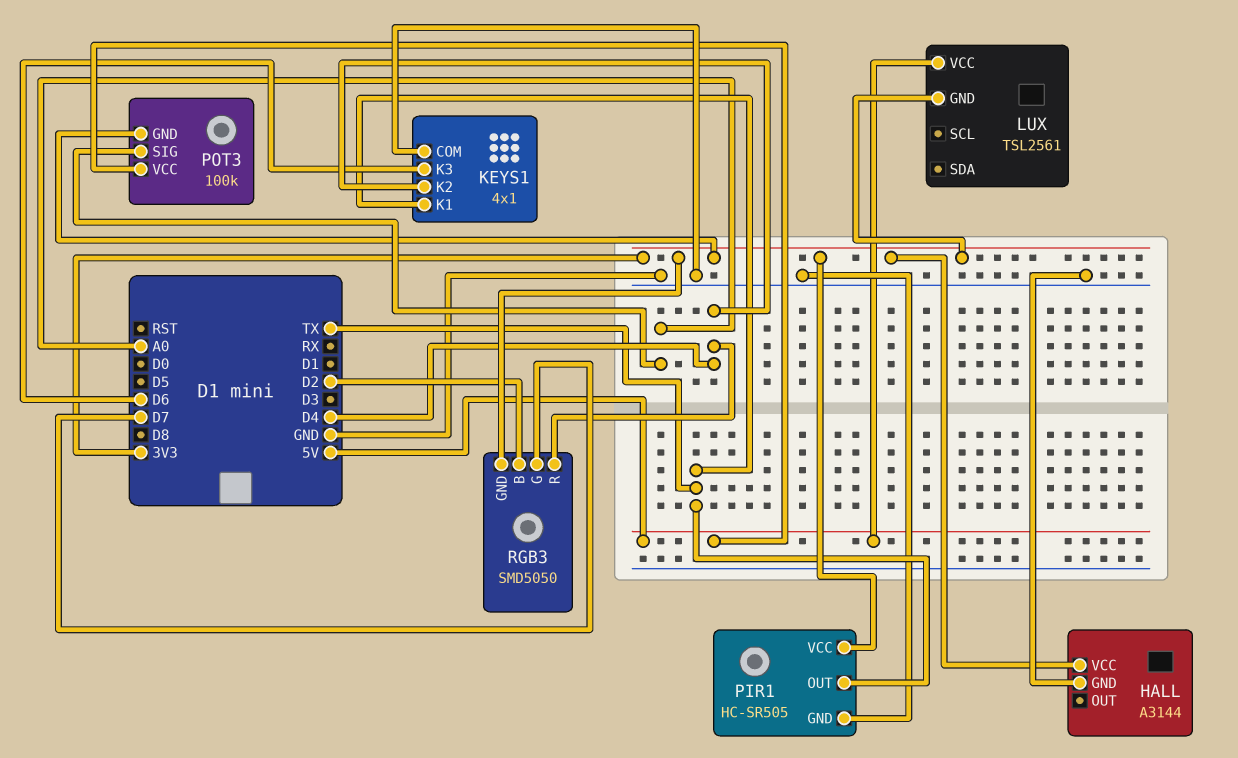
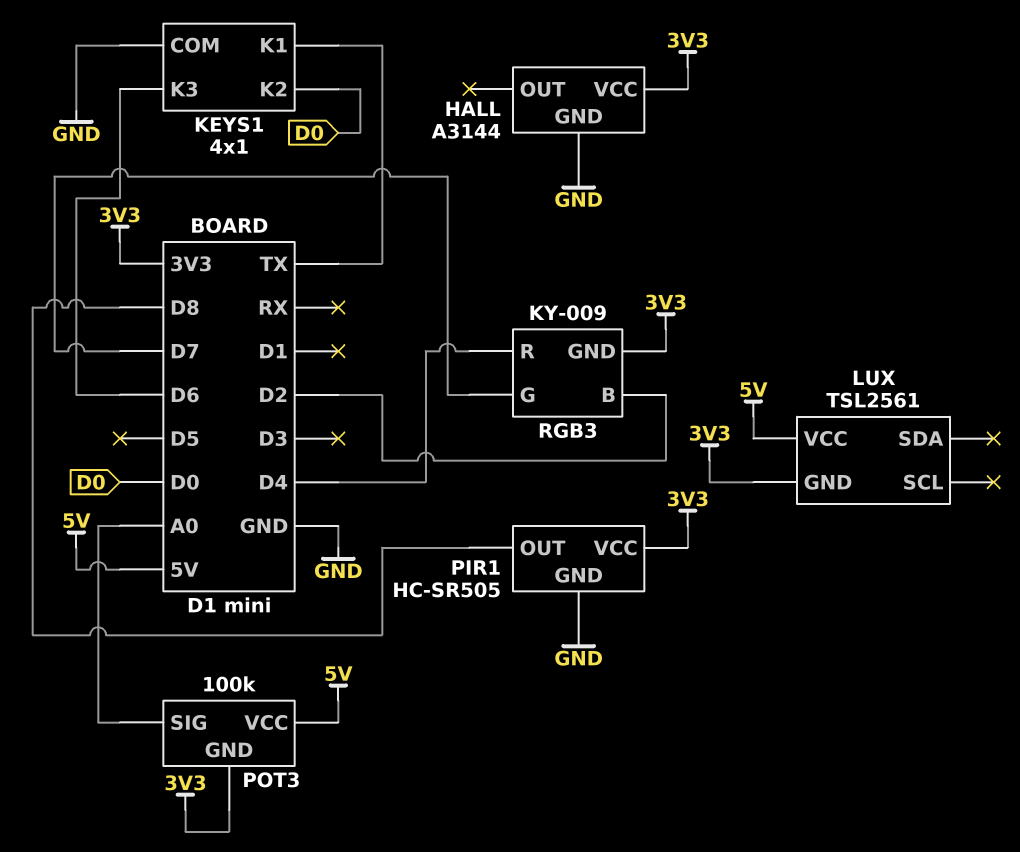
KEYS1 pin K2: D4 -> D0
PIR1 pin OUT: TX -> D8
RGB3: SMD5050 -> KY-009

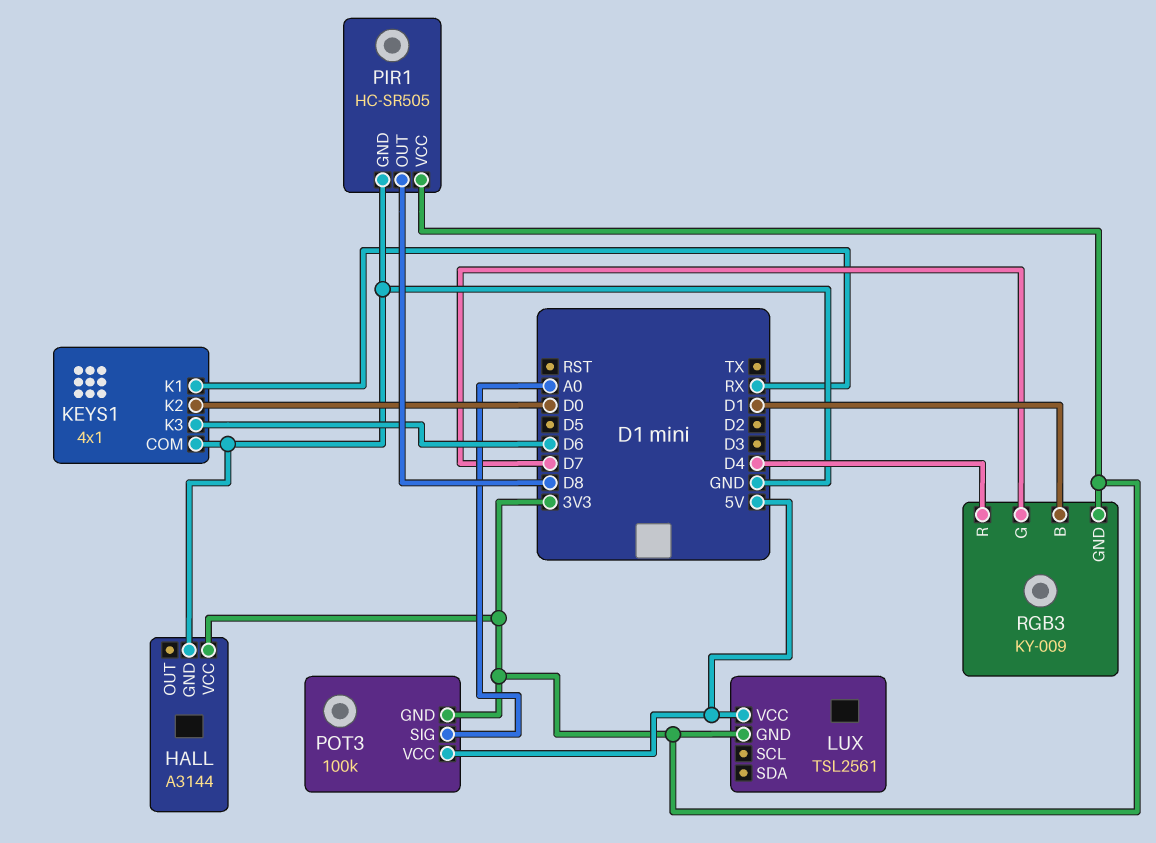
KEYS1 pin K1: TX -> RX
RGB3 pin B: D2 -> D1

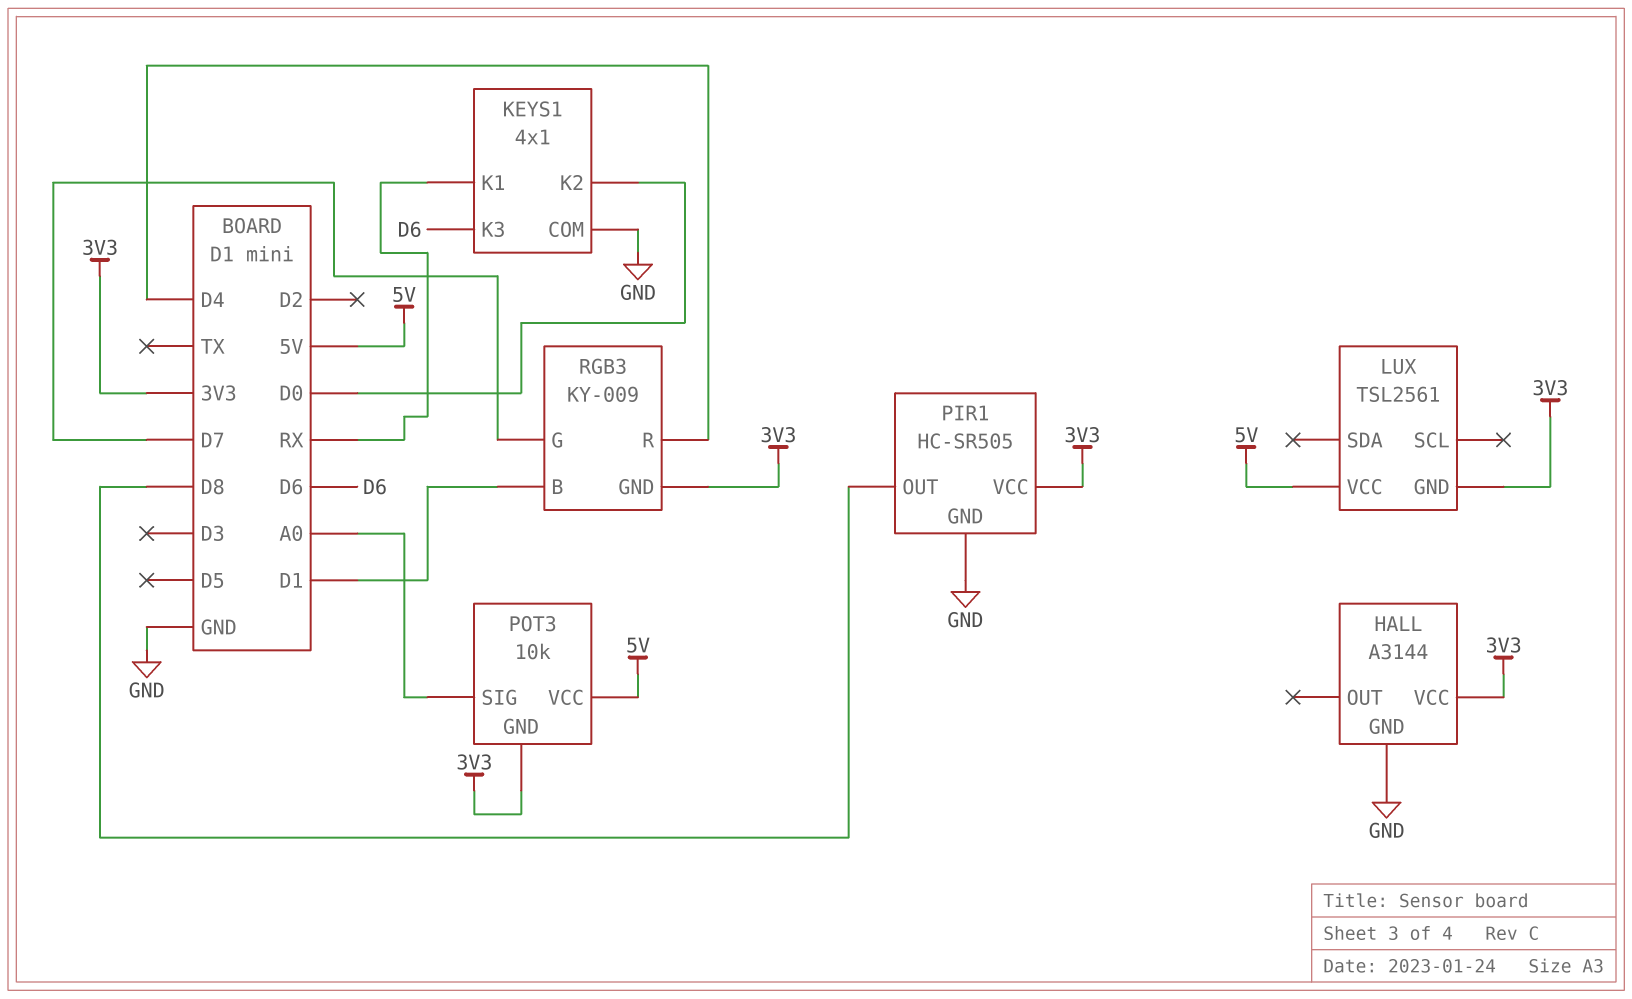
POT3: 100k -> 10k

